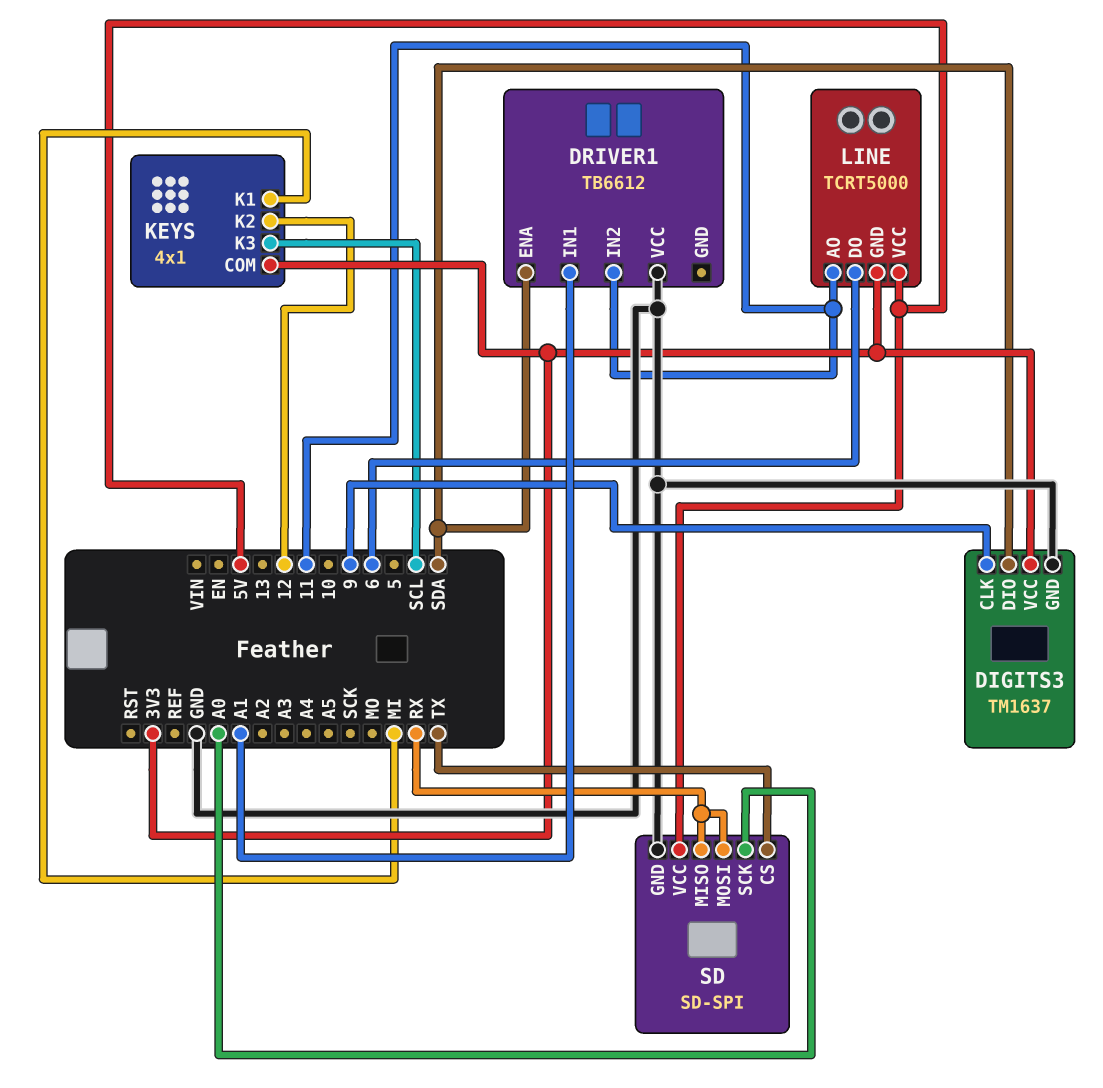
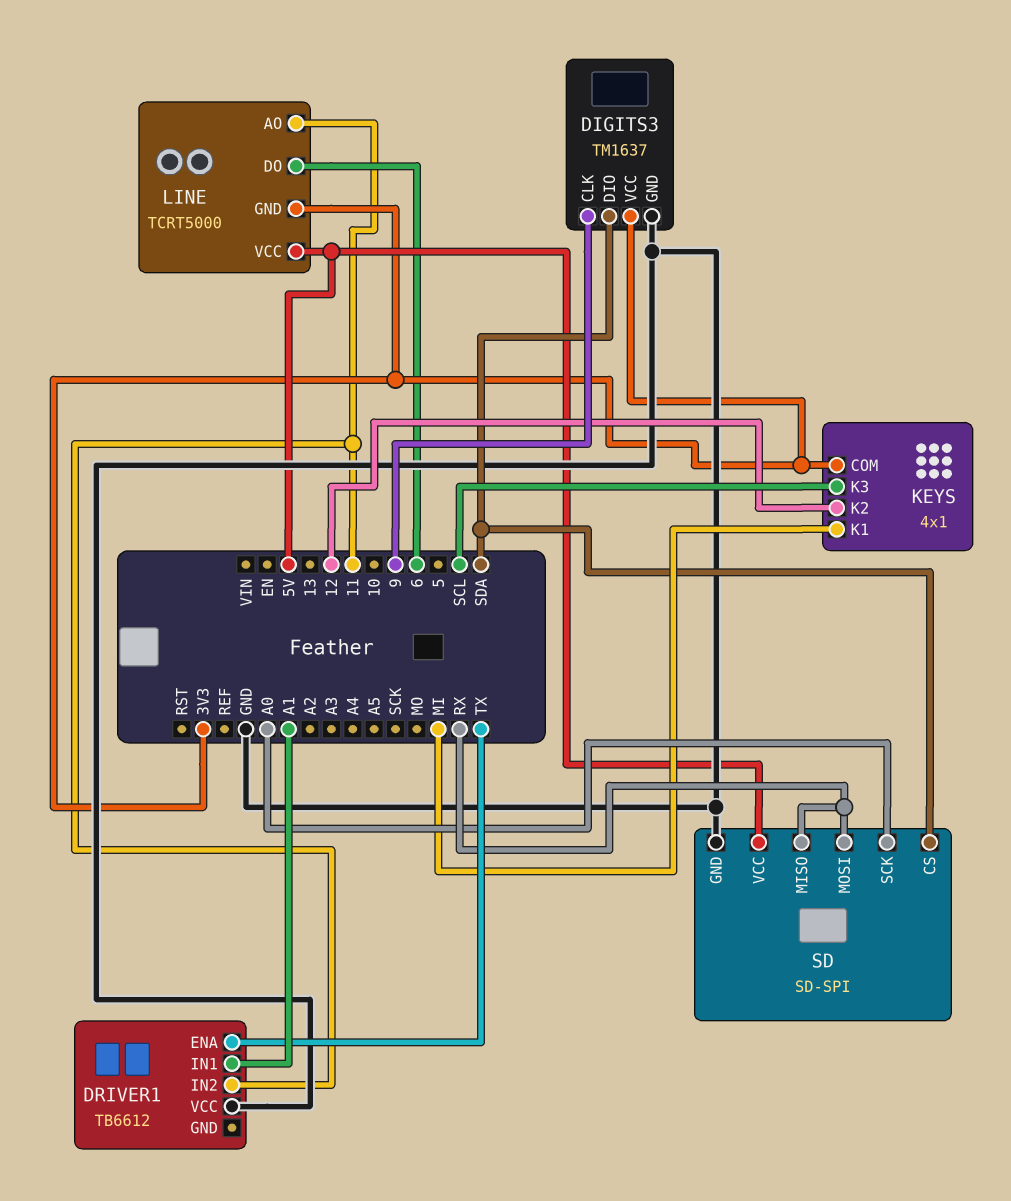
DRIVER1 pin ENA: SDA -> TX
SD pin CS: TX -> SDA

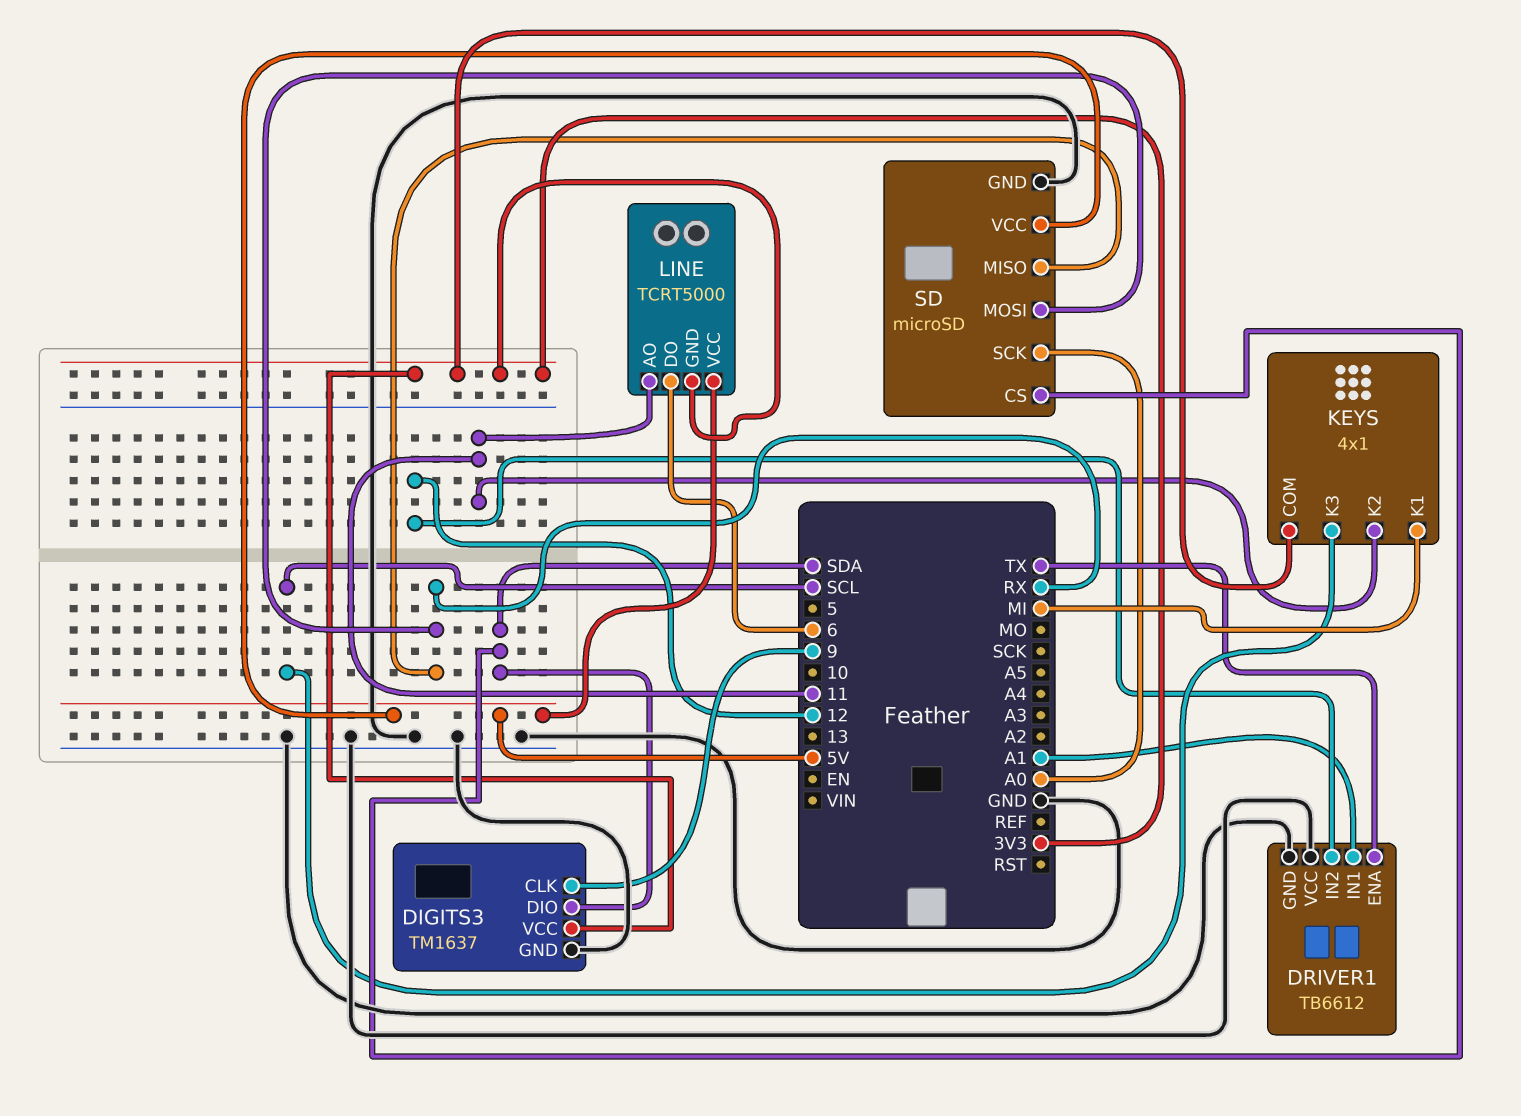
DRIVER1 pin GND: none -> GND
DRIVER1 pin IN2: 11 -> 12
KEYS pin K2: 12 -> 11
SD: SD-SPI -> microSD

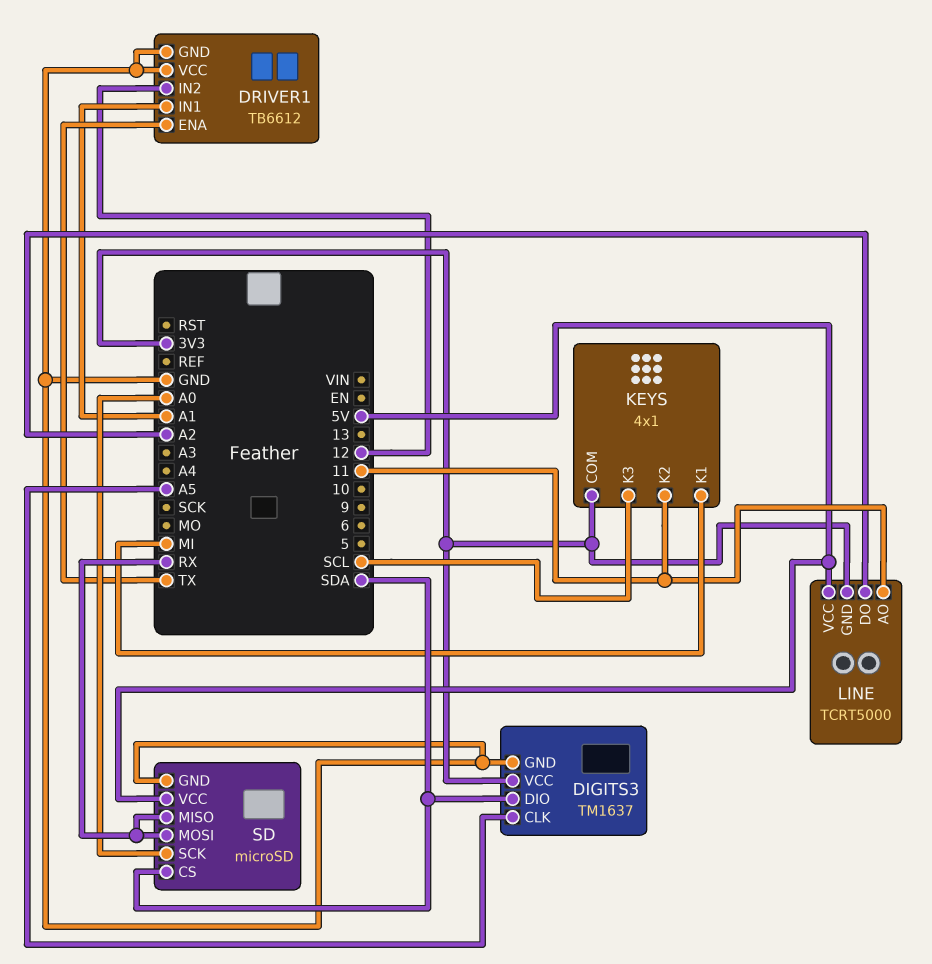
DIGITS3 pin CLK: 9 -> A5
LINE pin DO: 6 -> A2

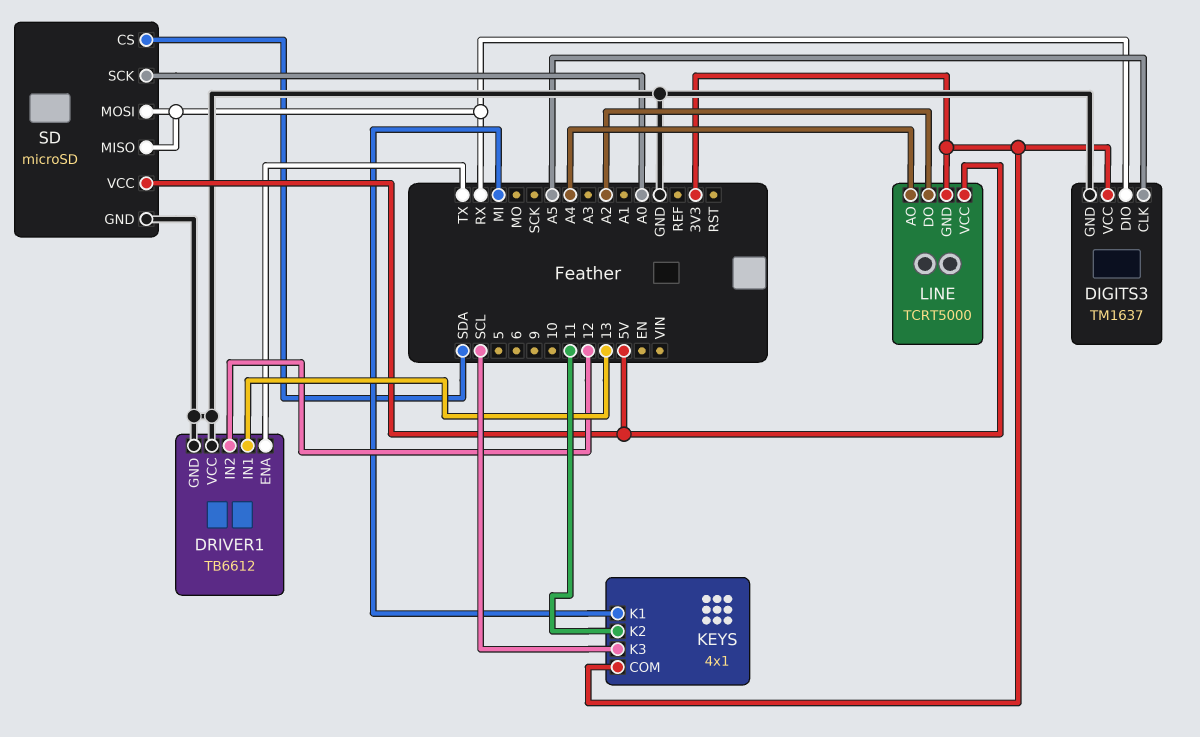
DIGITS3 pin DIO: SDA -> RX
DRIVER1 pin IN1: A1 -> 13
LINE pin AO: 11 -> A4

